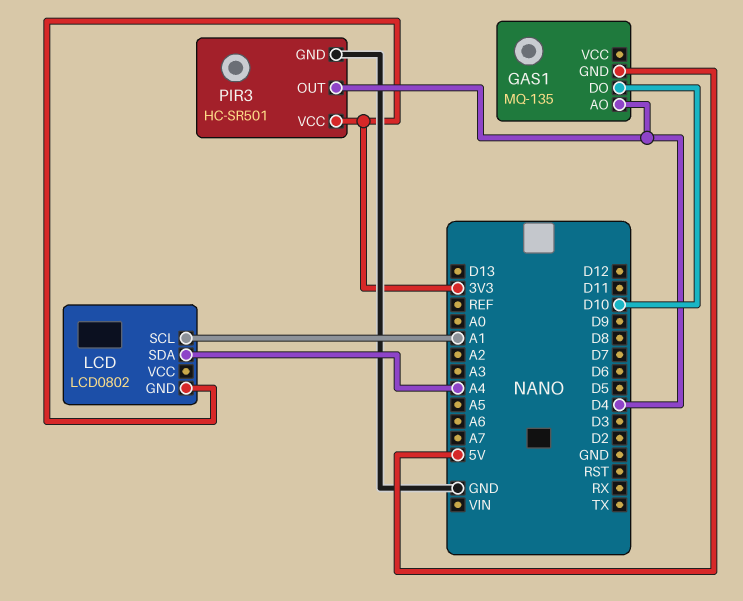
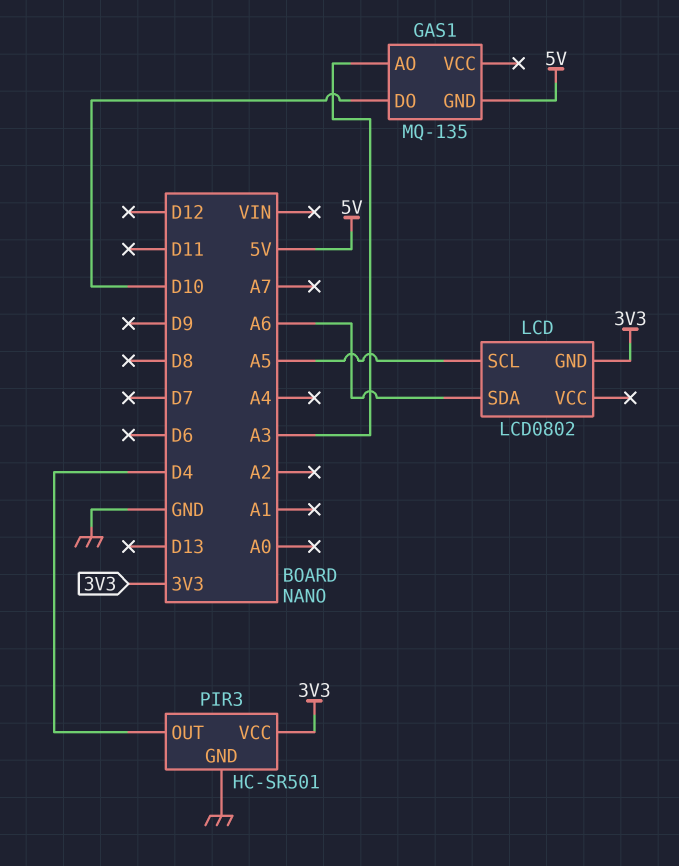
GAS1 pin AO: D4 -> A3
LCD pin SCL: A1 -> A5
LCD pin SDA: A4 -> A6

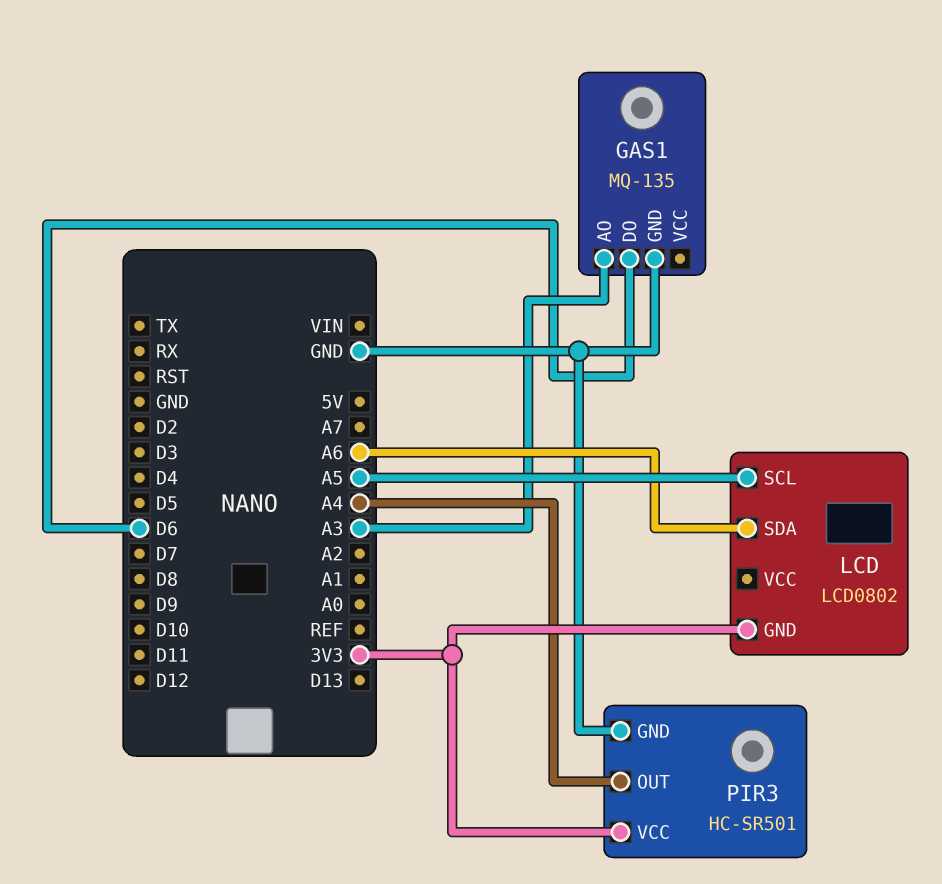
GAS1 pin DO: D10 -> D6
GAS1 pin GND: 5V -> GND
PIR3 pin OUT: D4 -> A4

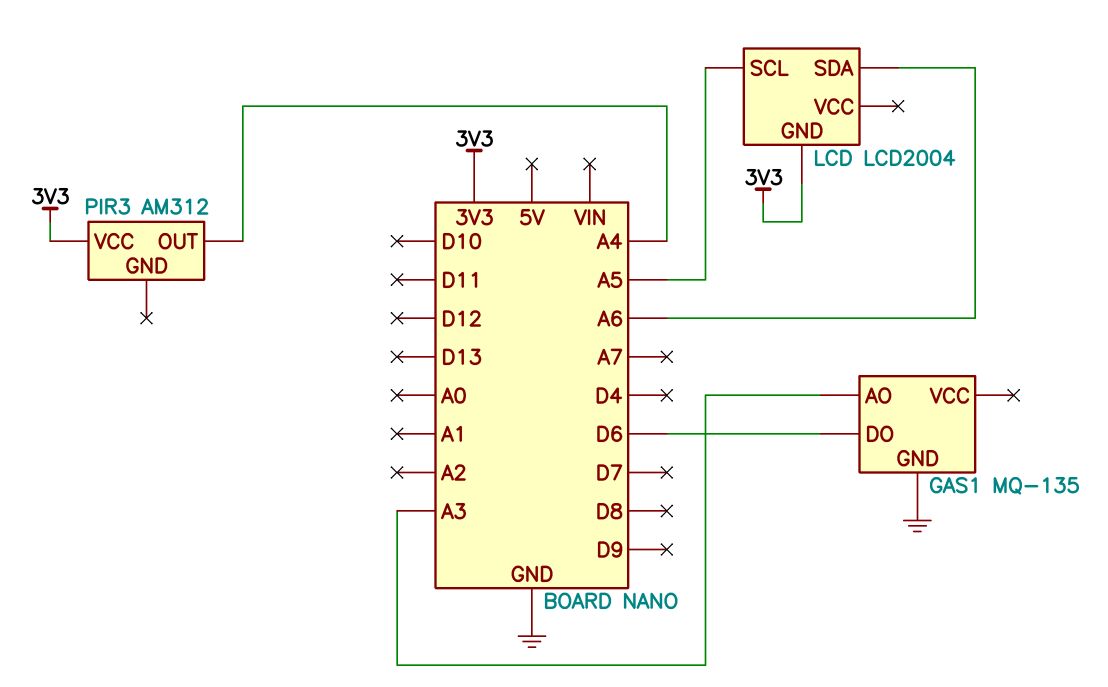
LCD: LCD0802 -> LCD2004
PIR3: HC-SR501 -> AM312
PIR3 pin GND: GND -> none

